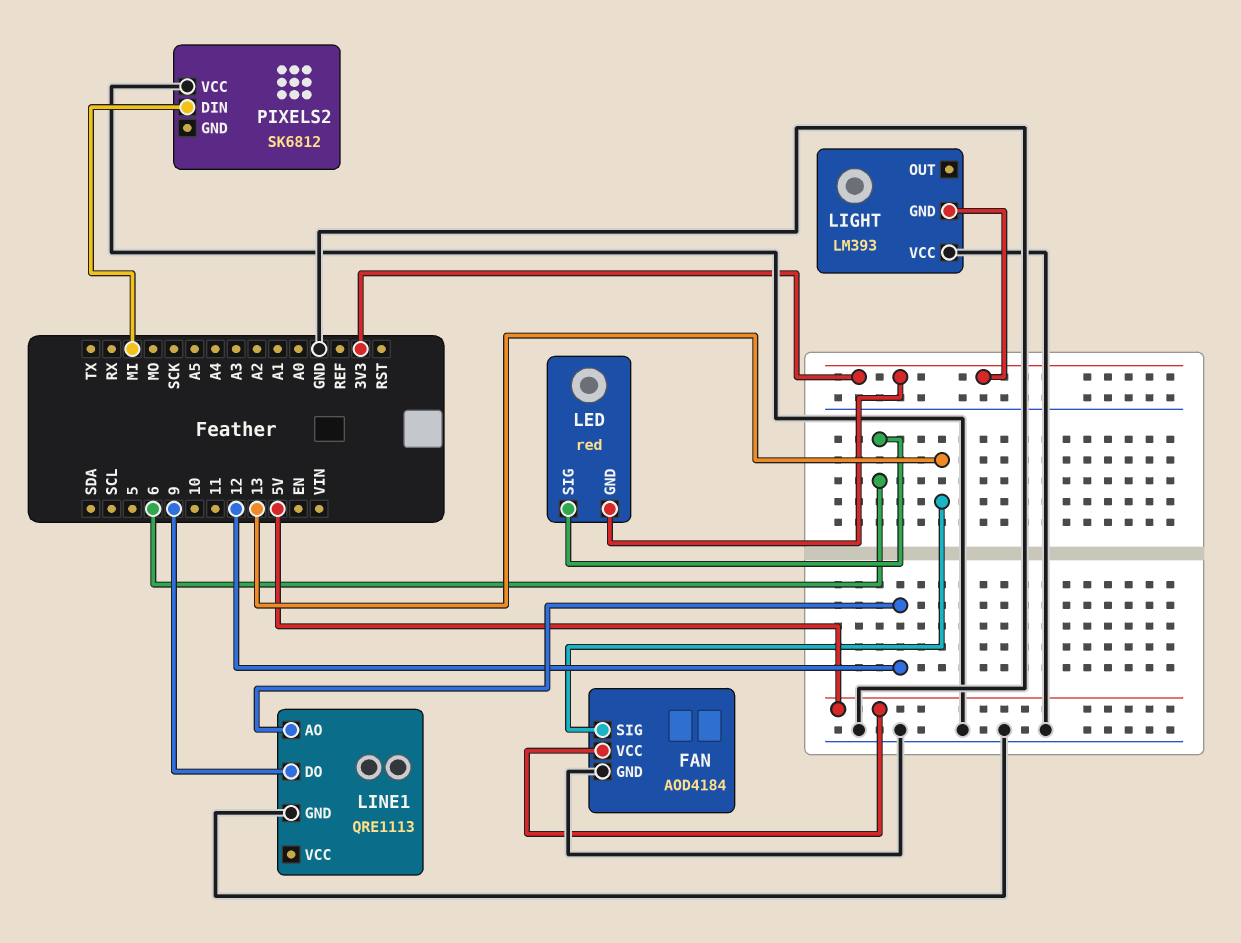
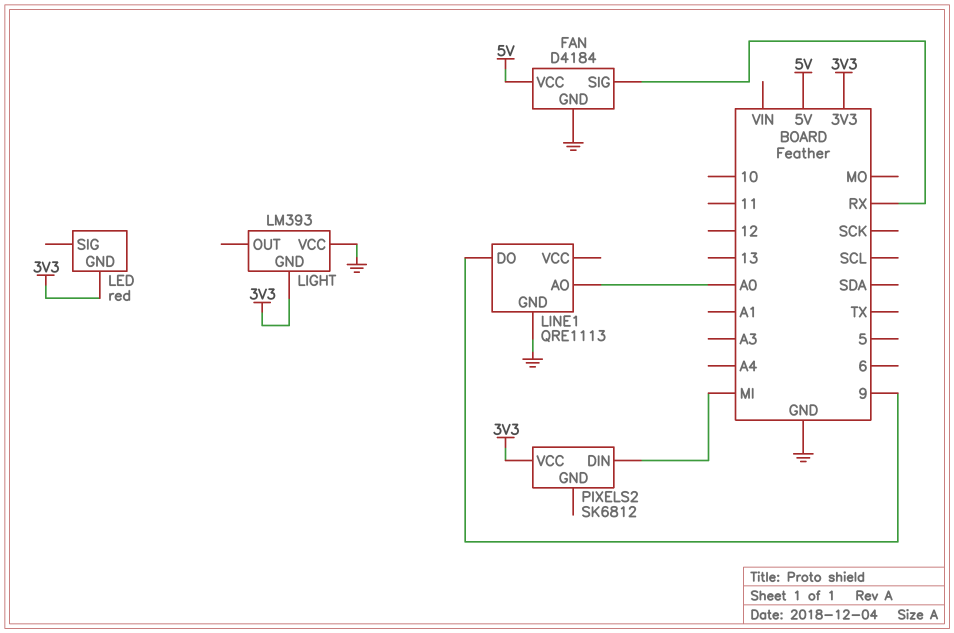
FAN: AOD4184 -> D4184
FAN pin SIG: 13 -> RX
LED pin SIG: 6 -> none
LINE1 pin AO: 12 -> A0
PIXELS2 pin VCC: GND -> 3V3

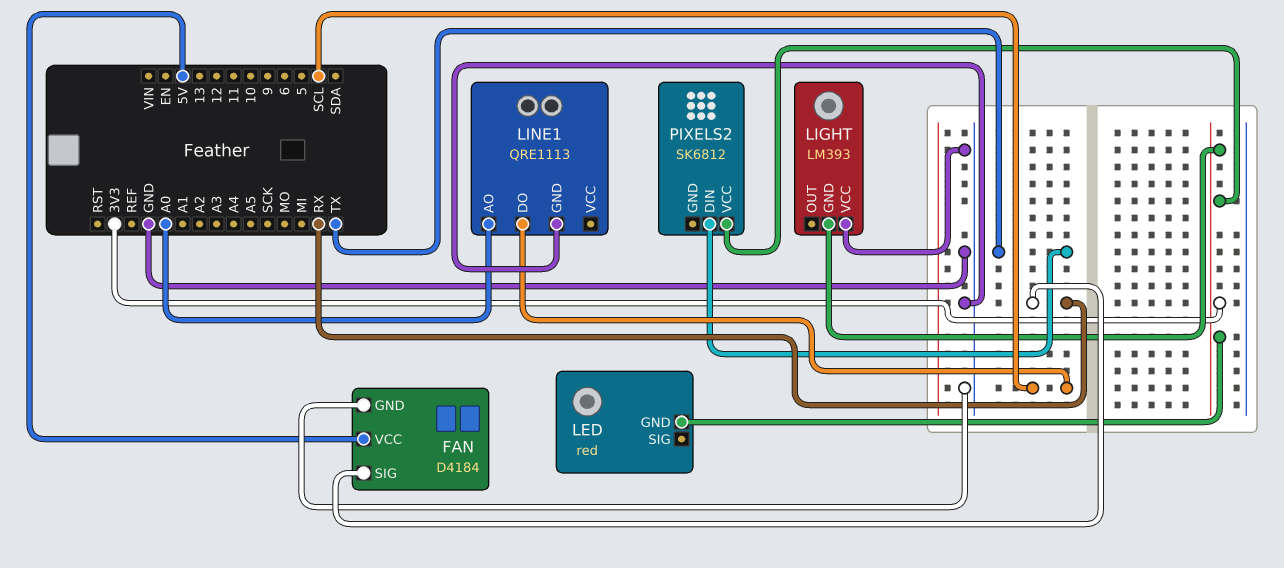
LINE1 pin DO: 9 -> SCL
PIXELS2 pin DIN: MI -> TX

